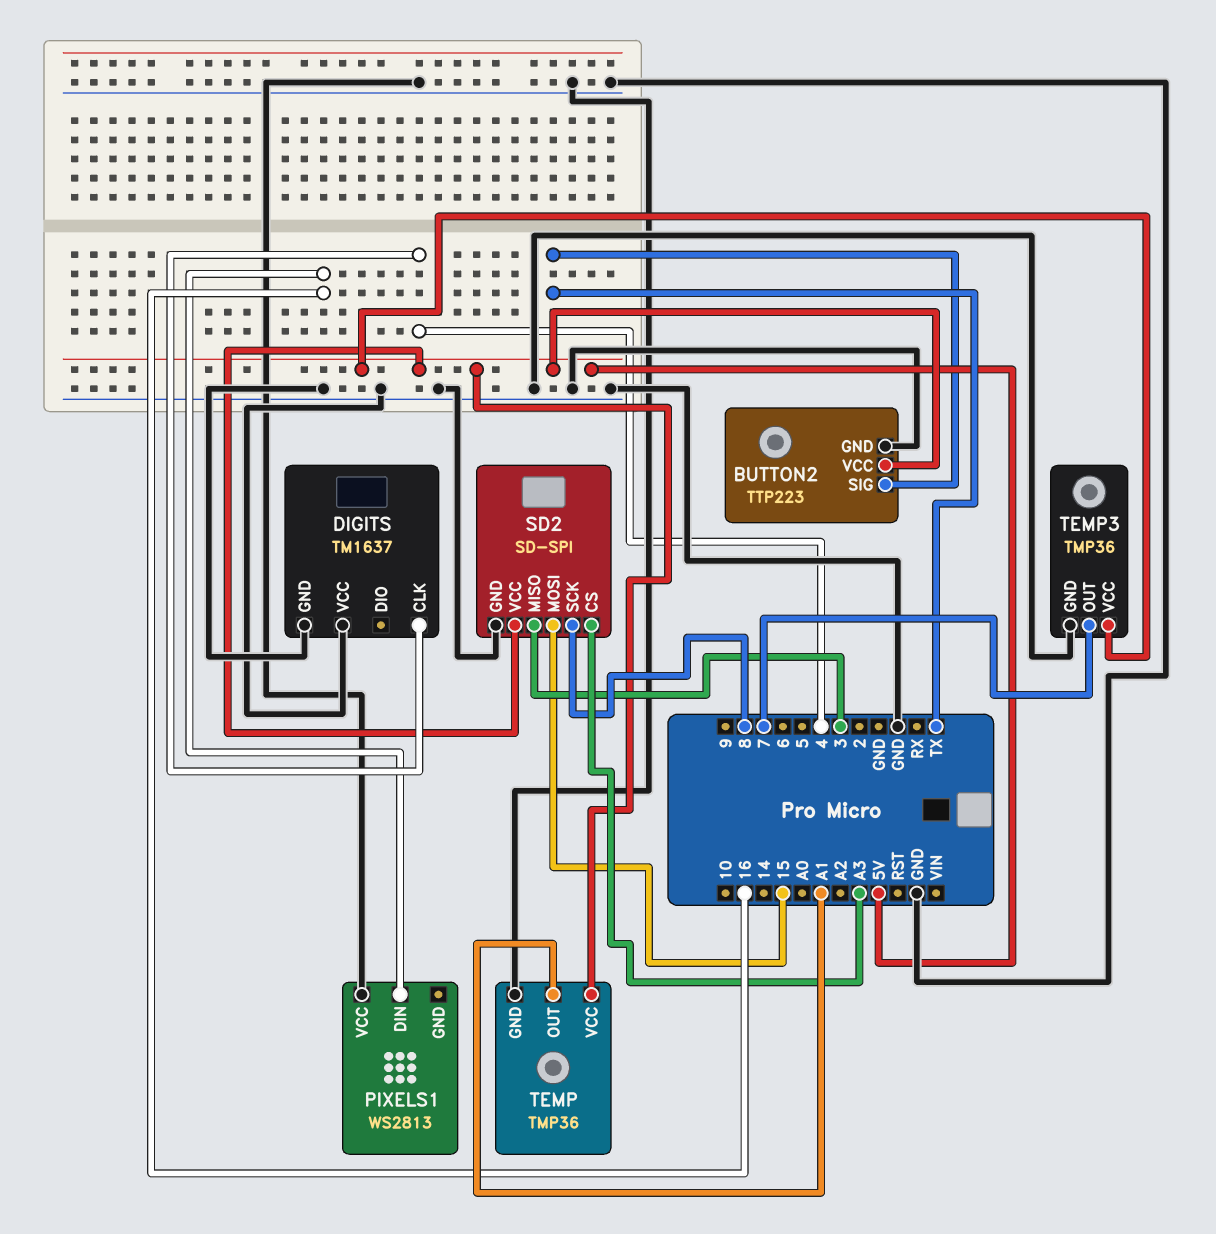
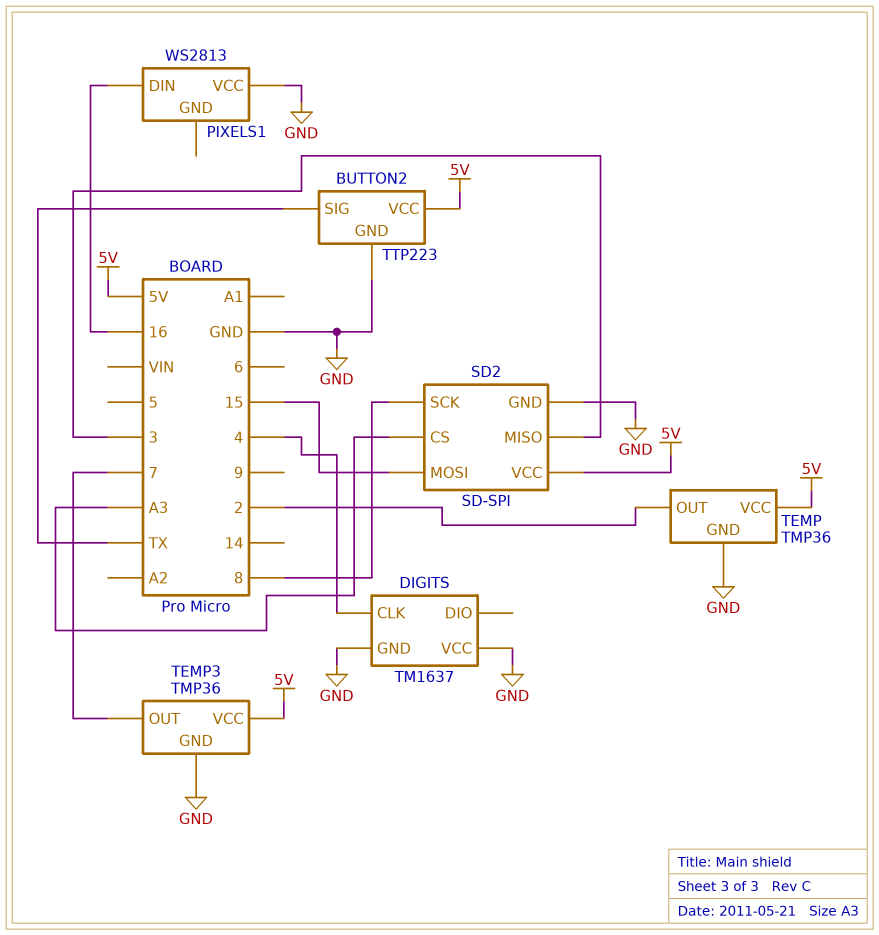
TEMP pin OUT: A1 -> 2

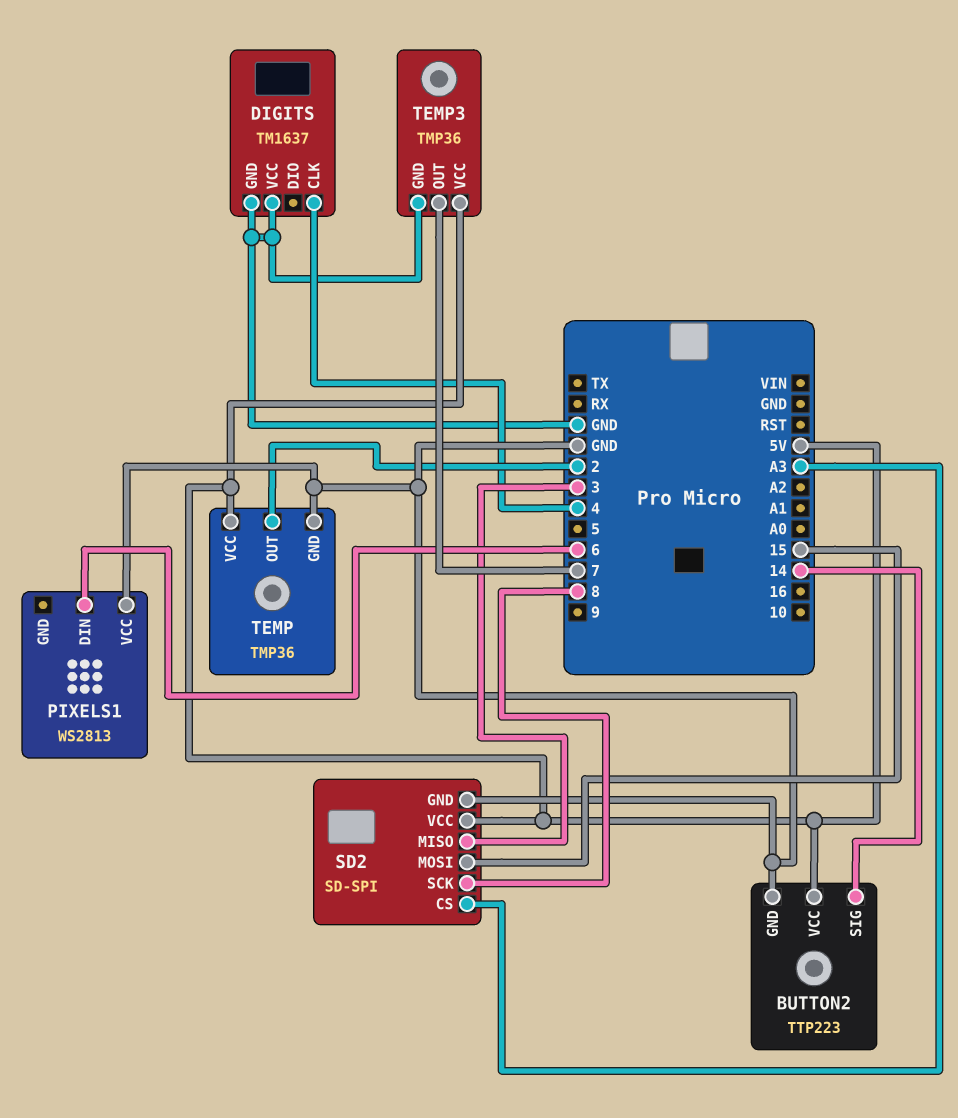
BUTTON2 pin SIG: TX -> 14
PIXELS1 pin DIN: 16 -> 6

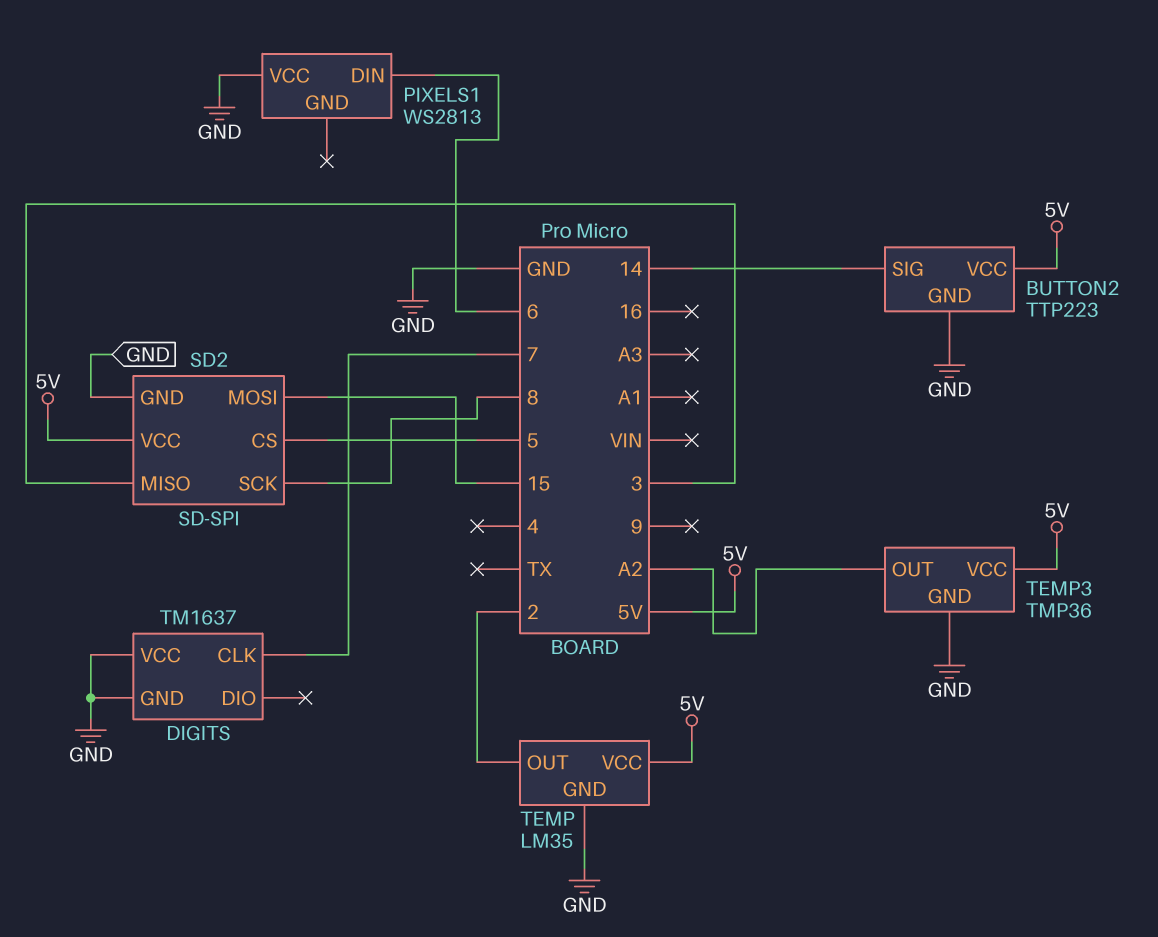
DIGITS pin CLK: 4 -> 7
SD2 pin CS: A3 -> 5
TEMP: TMP36 -> LM35
TEMP3 pin OUT: 7 -> A2

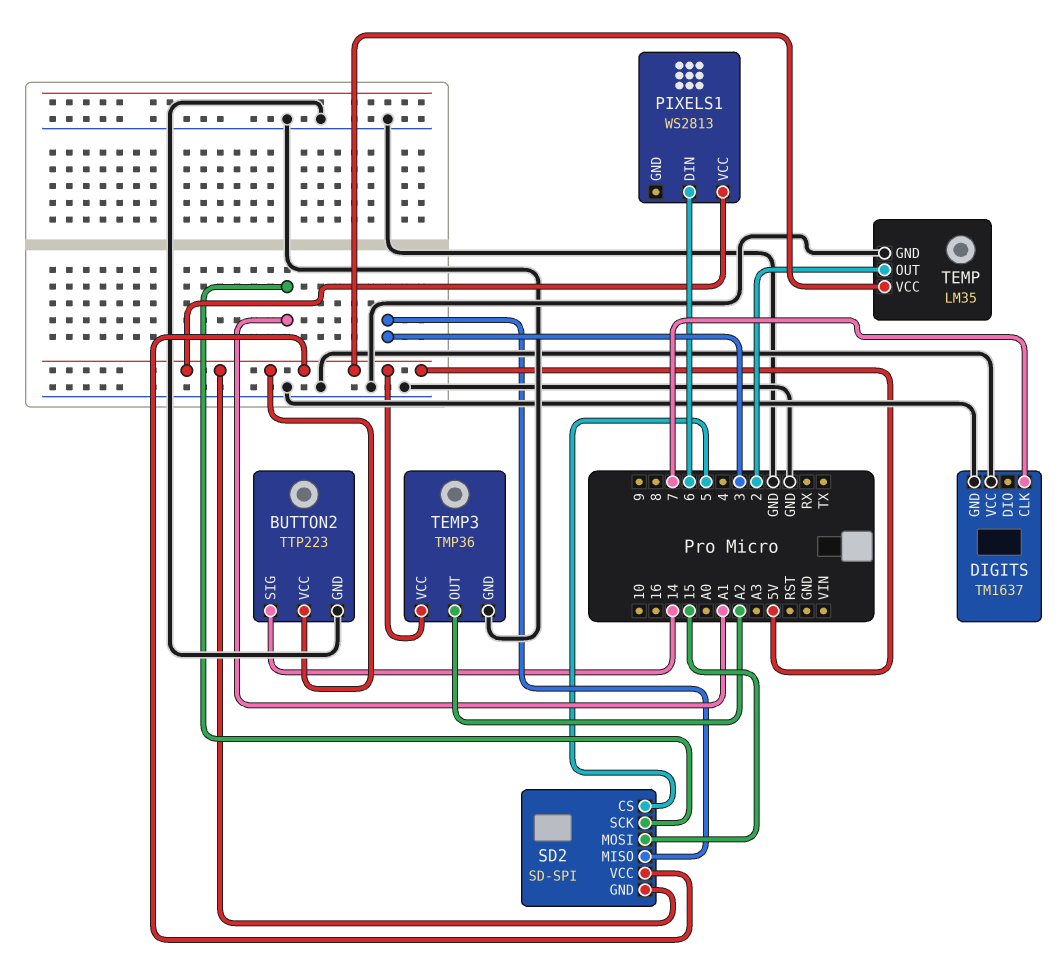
PIXELS1 pin VCC: GND -> 5V
SD2 pin GND: GND -> 5V
SD2 pin SCK: 8 -> A1

